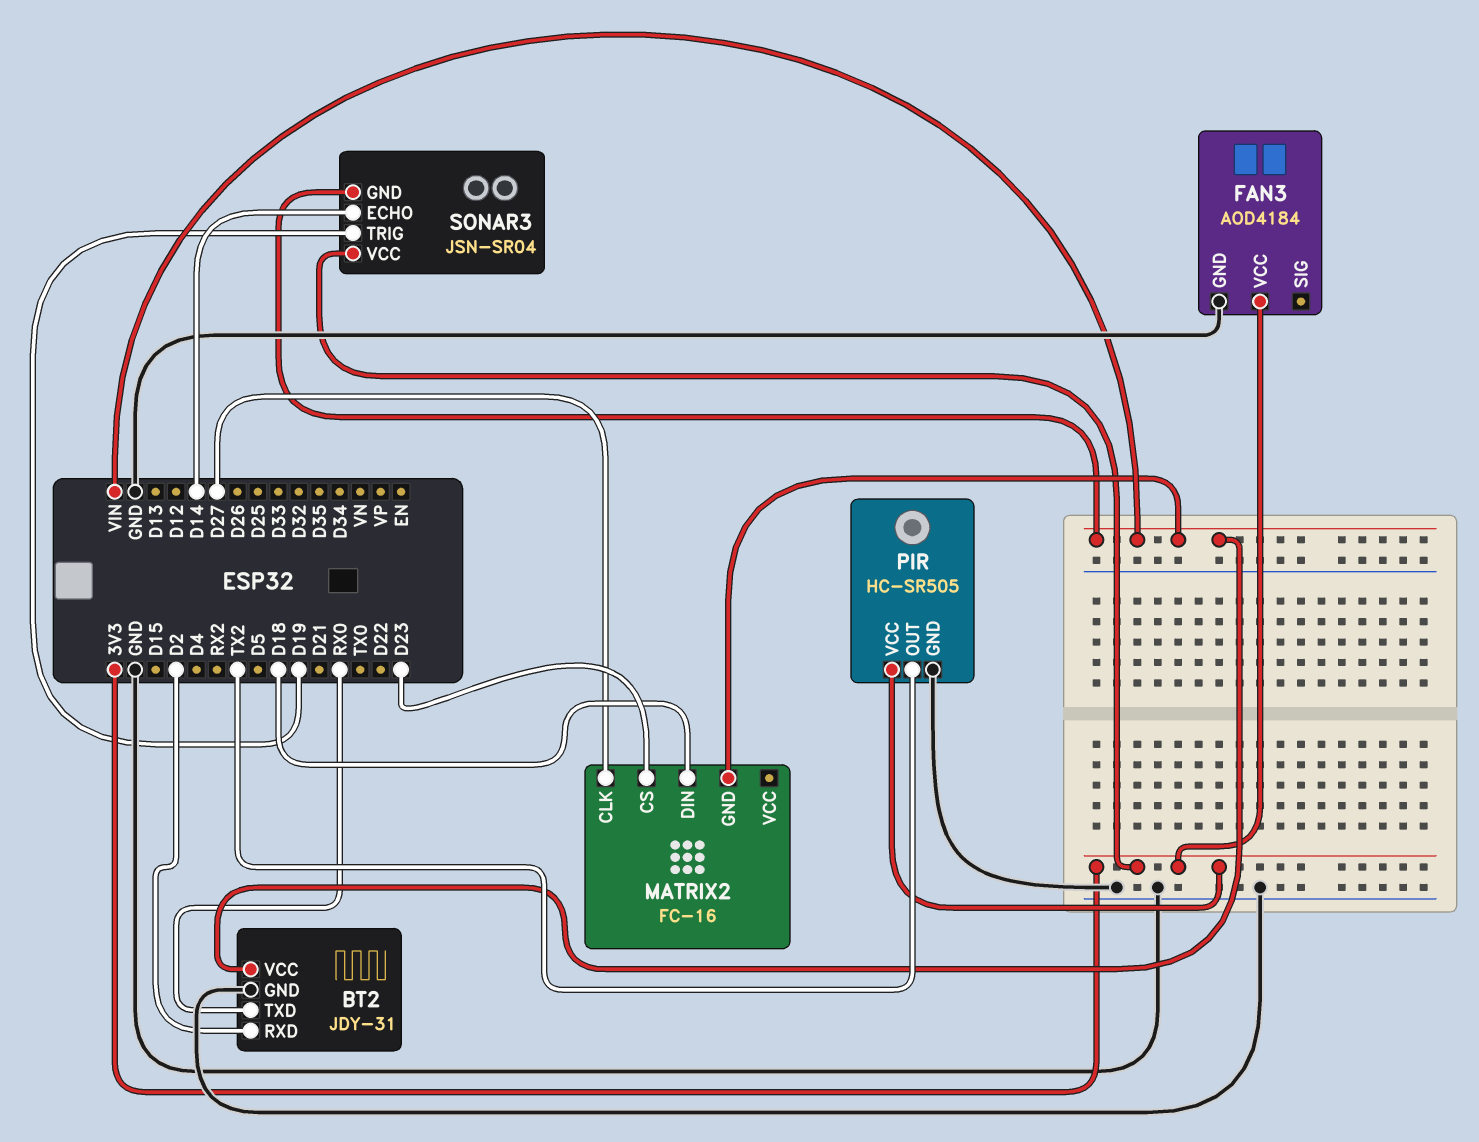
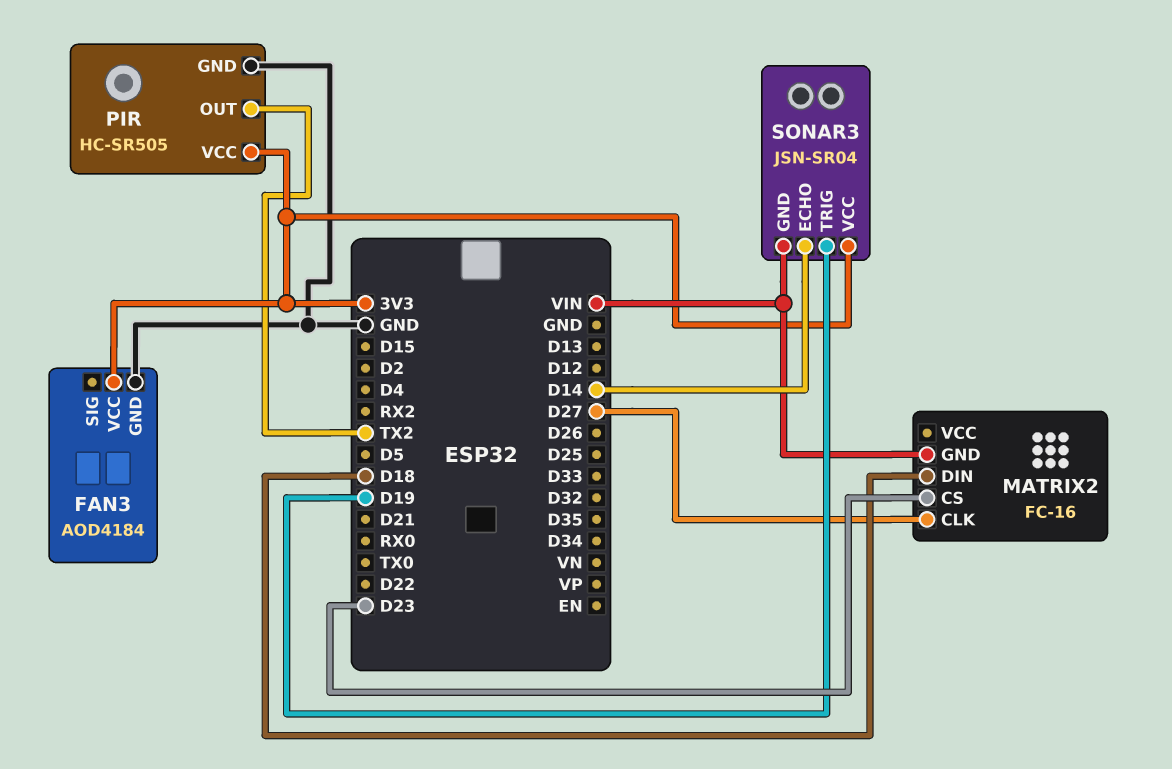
BT2: JDY-31 -> none
BT2 pin GND: GND -> none
BT2 pin RXD: D2 -> none
BT2 pin TXD: RX0 -> none
BT2 pin VCC: VIN -> none

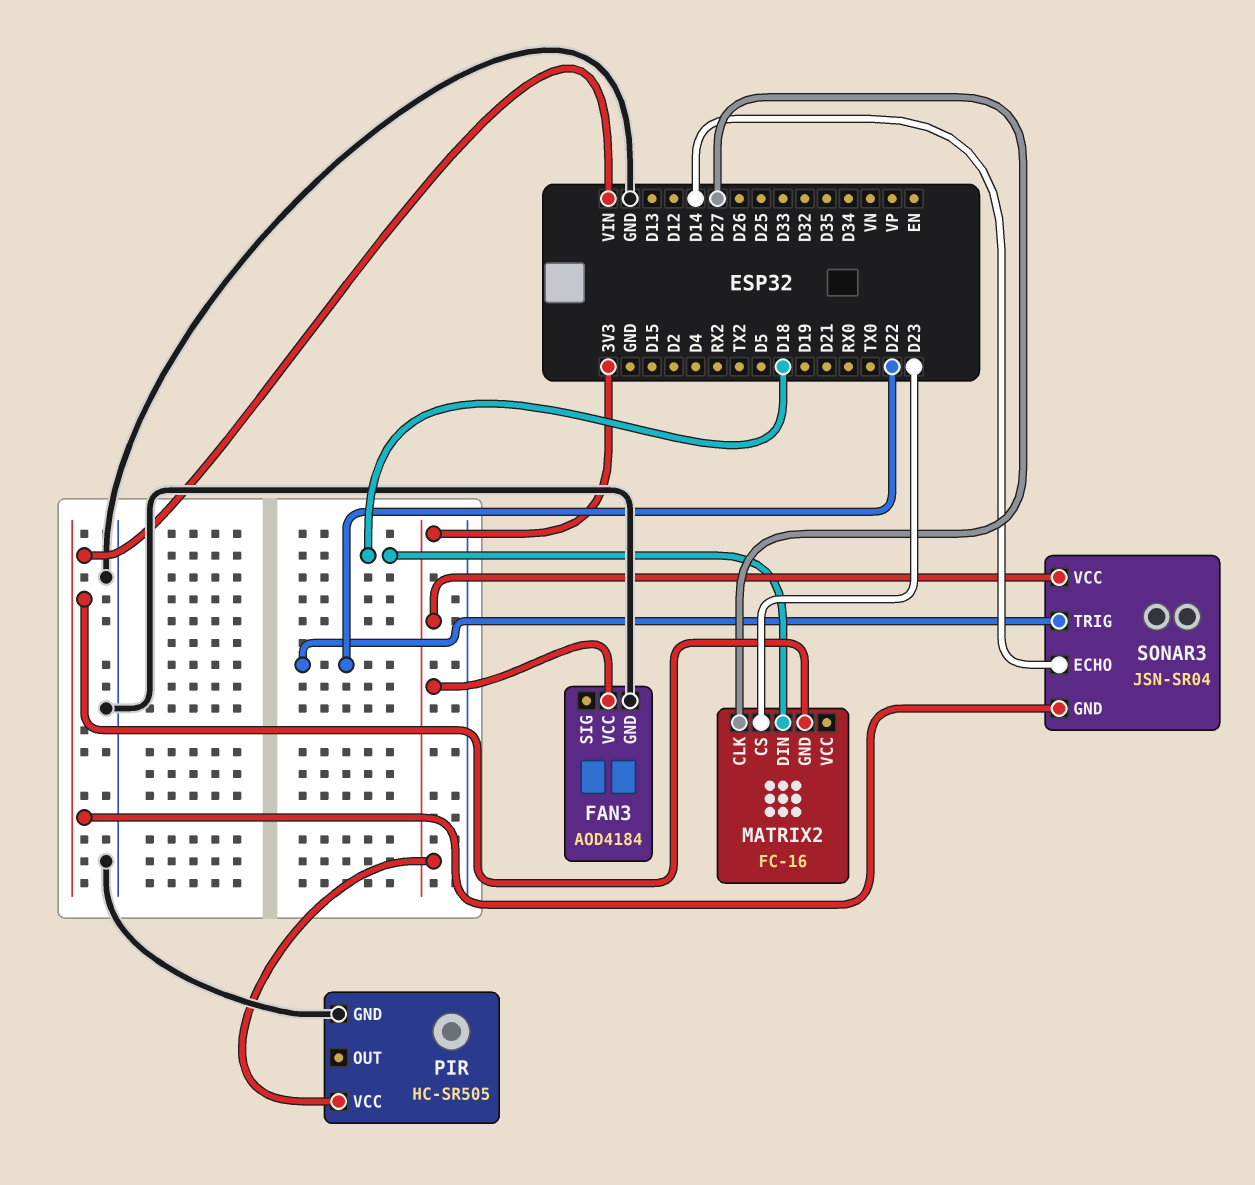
PIR pin OUT: TX2 -> none
SONAR3 pin TRIG: D19 -> D22

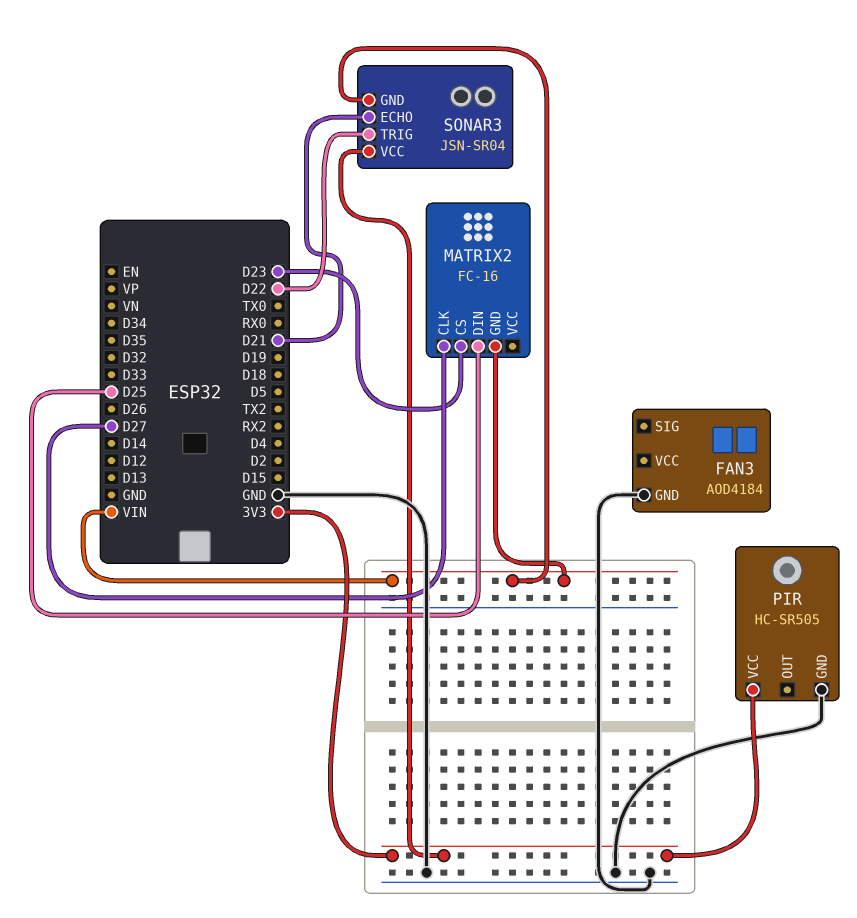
FAN3 pin VCC: 3V3 -> none
MATRIX2 pin DIN: D18 -> D25
SONAR3 pin ECHO: D14 -> D21

